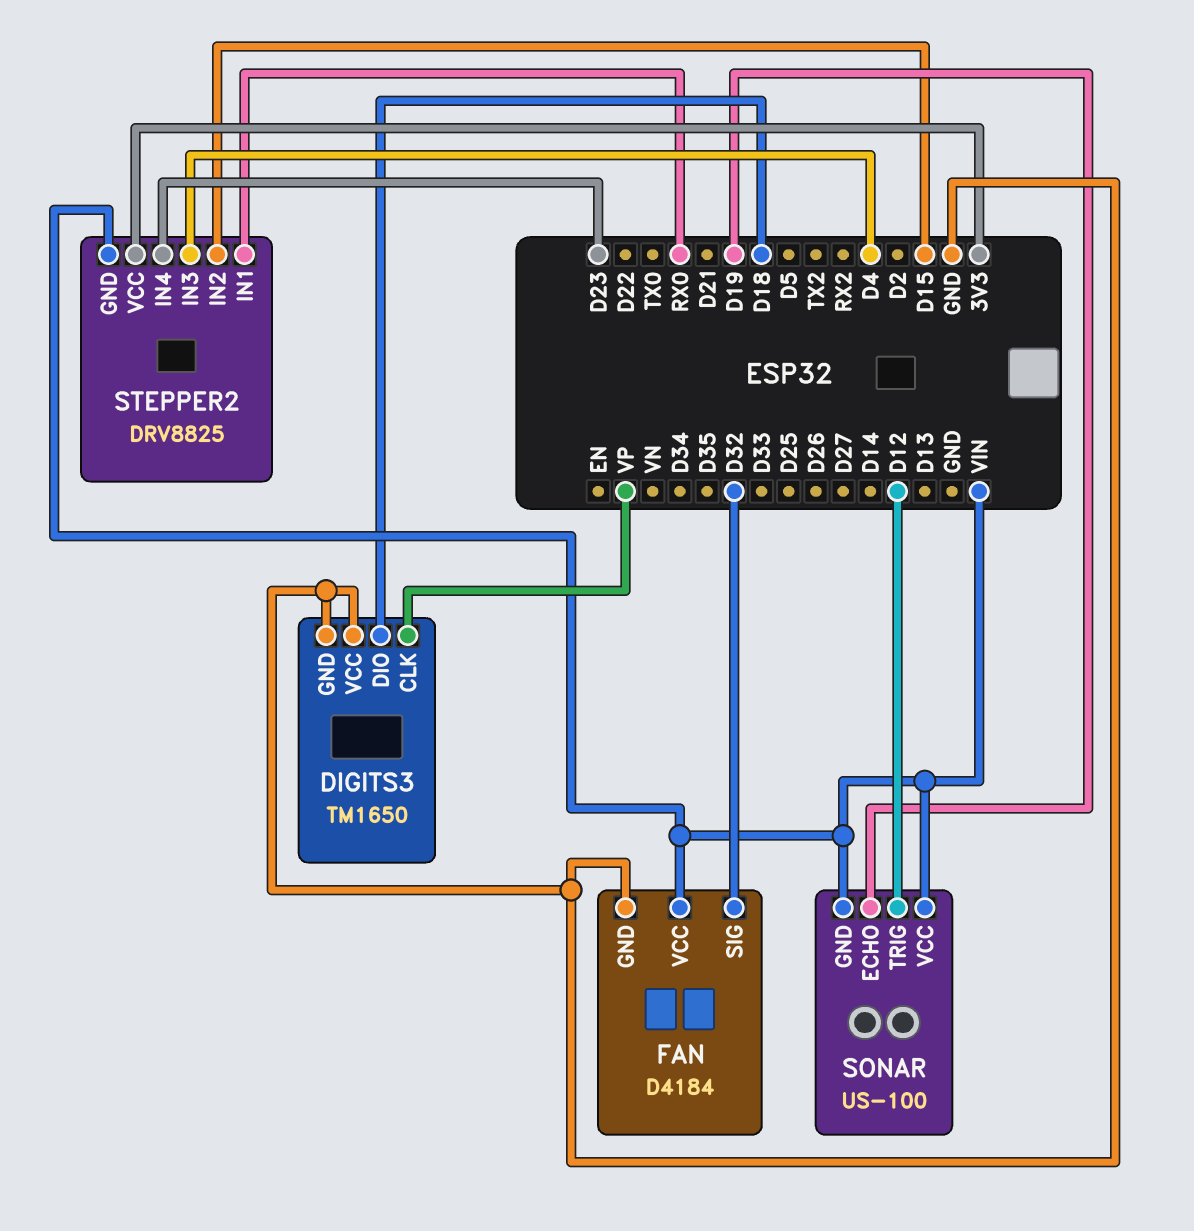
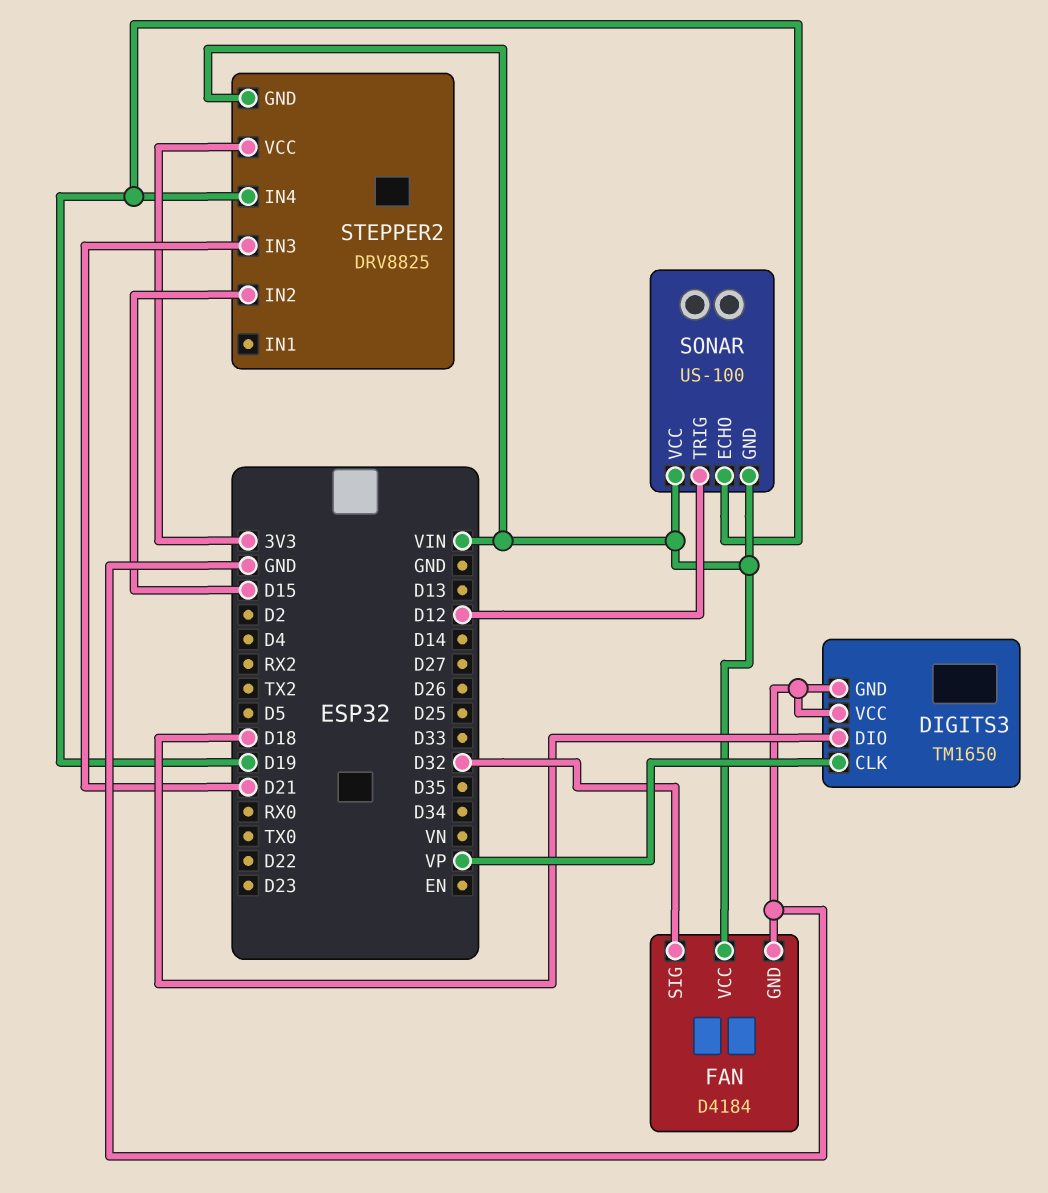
STEPPER2 pin IN1: RX0 -> none
STEPPER2 pin IN3: D4 -> D21
STEPPER2 pin IN4: D23 -> D19

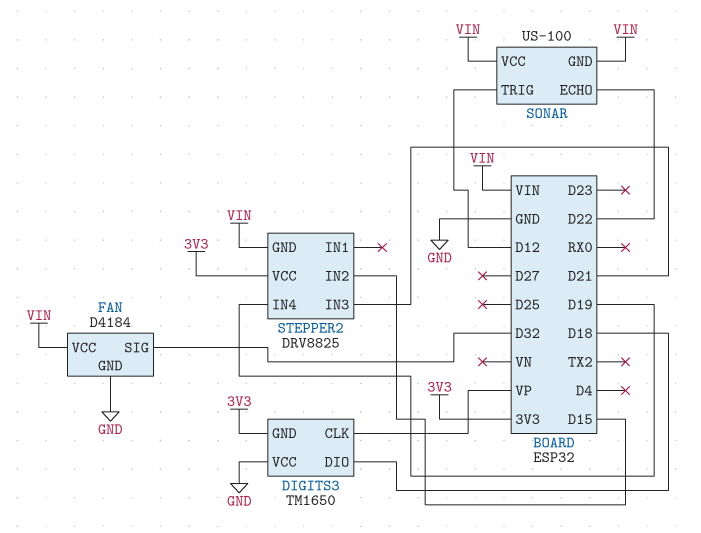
DIGITS3 pin GND: GND -> 3V3
SONAR pin ECHO: D19 -> D22

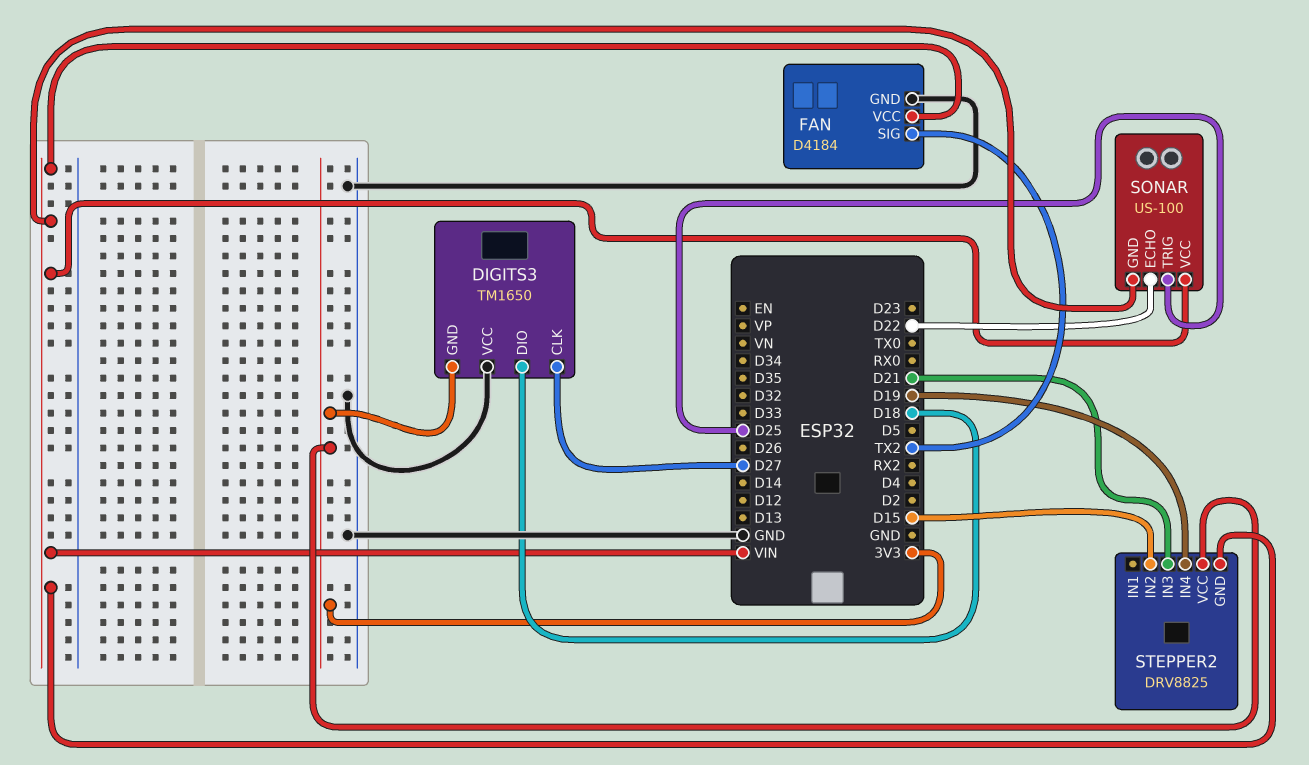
DIGITS3 pin CLK: VP -> D27
FAN pin SIG: D32 -> TX2
SONAR pin TRIG: D12 -> D25

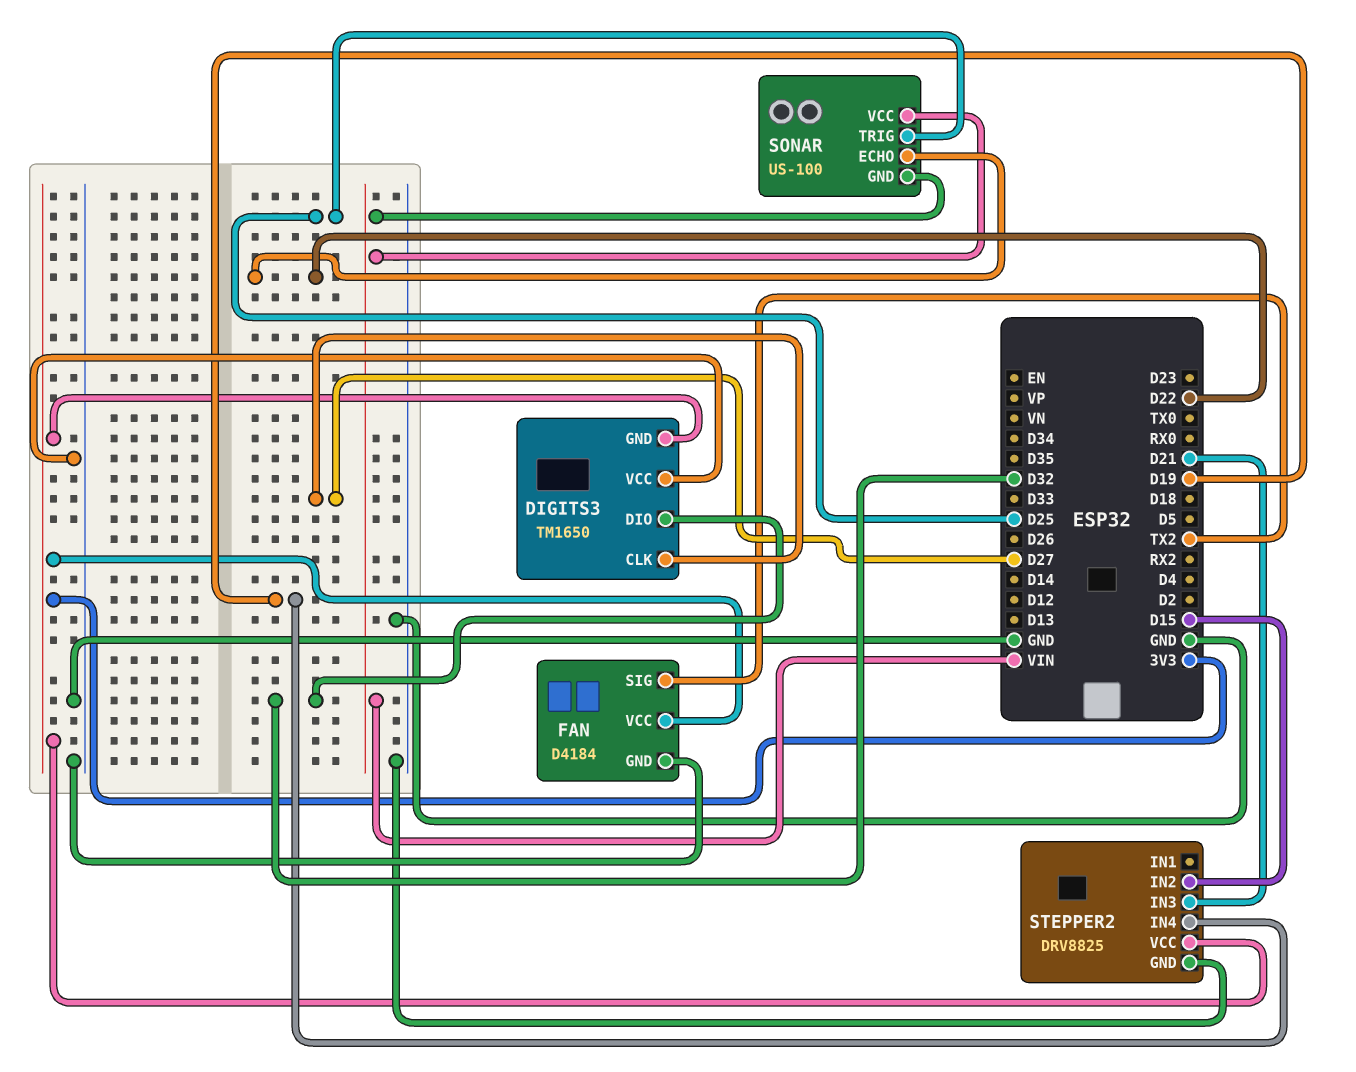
DIGITS3 pin DIO: D18 -> D32
FAN pin VCC: VIN -> 3V3
STEPPER2 pin GND: VIN -> GND

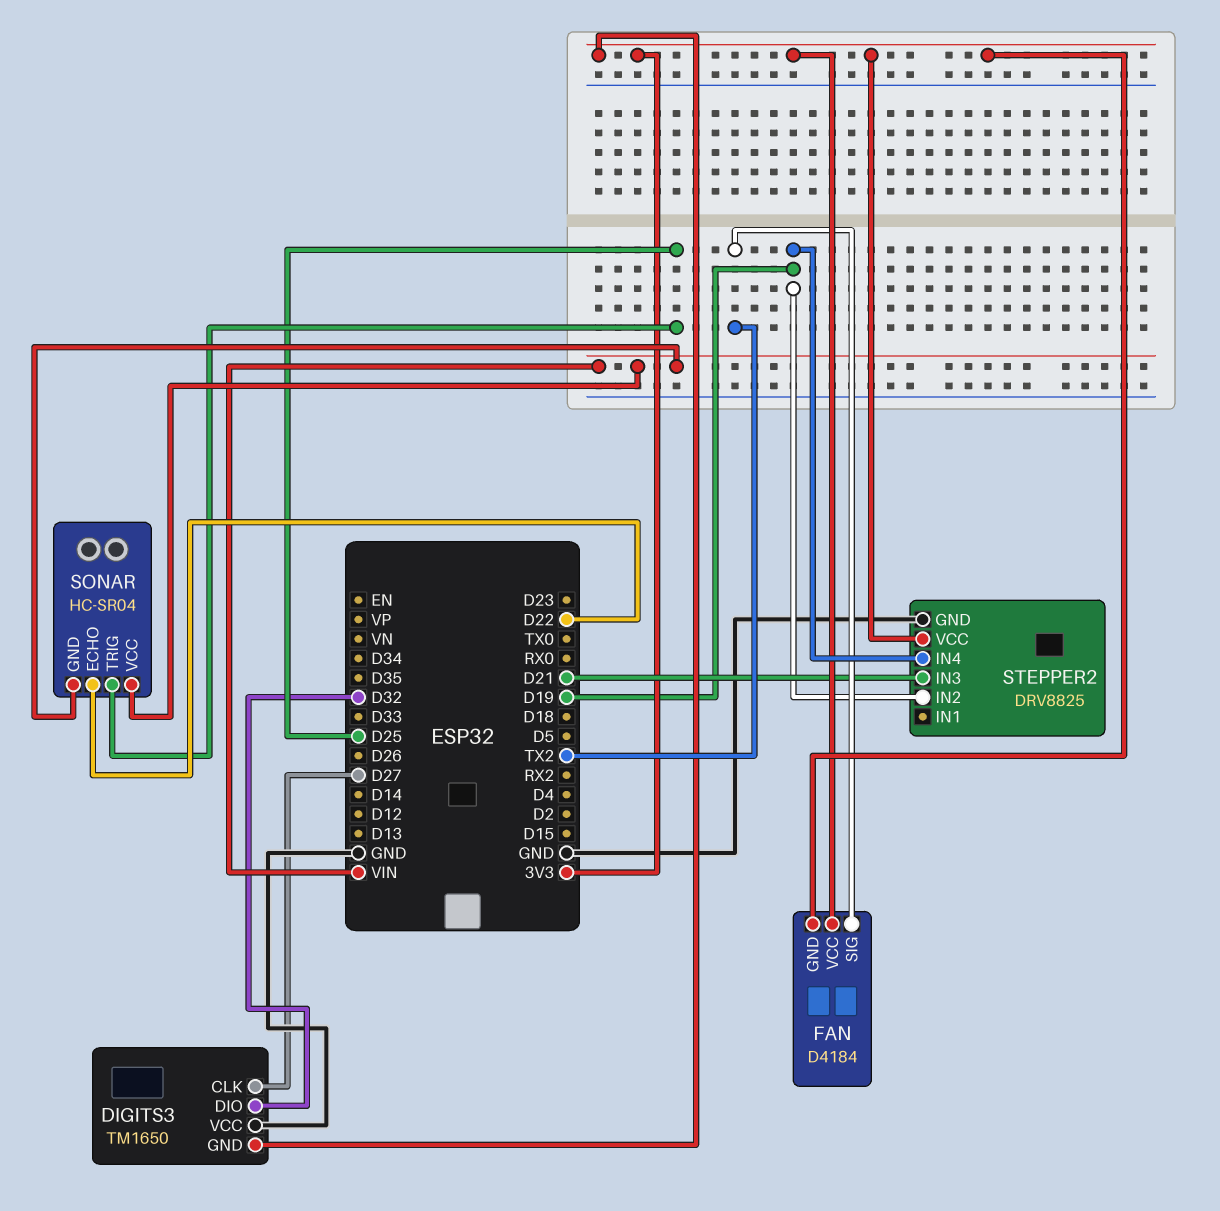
FAN pin GND: GND -> 3V3
SONAR: US-100 -> HC-SR04
STEPPER2 pin IN2: D15 -> D19

